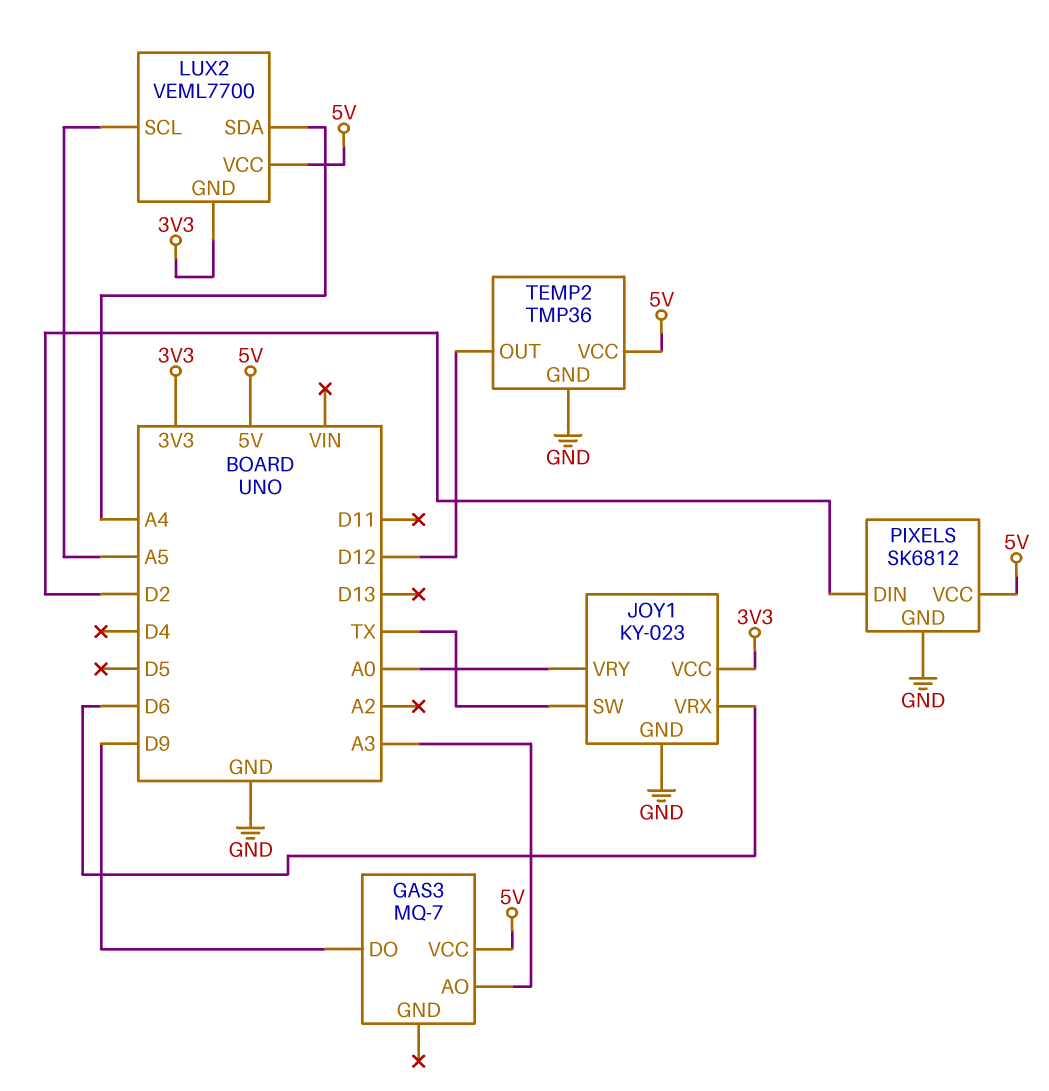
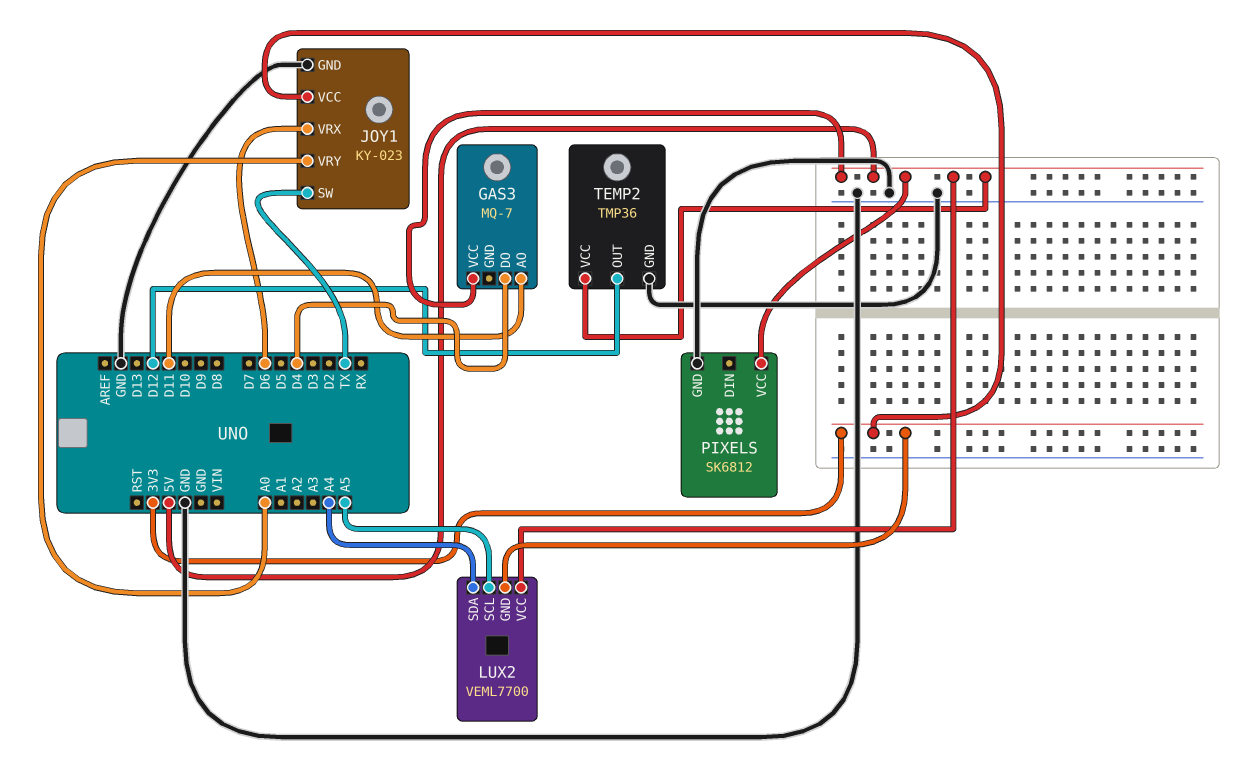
GAS3 pin AO: A3 -> D11
GAS3 pin DO: D9 -> D4
PIXELS pin DIN: D2 -> none

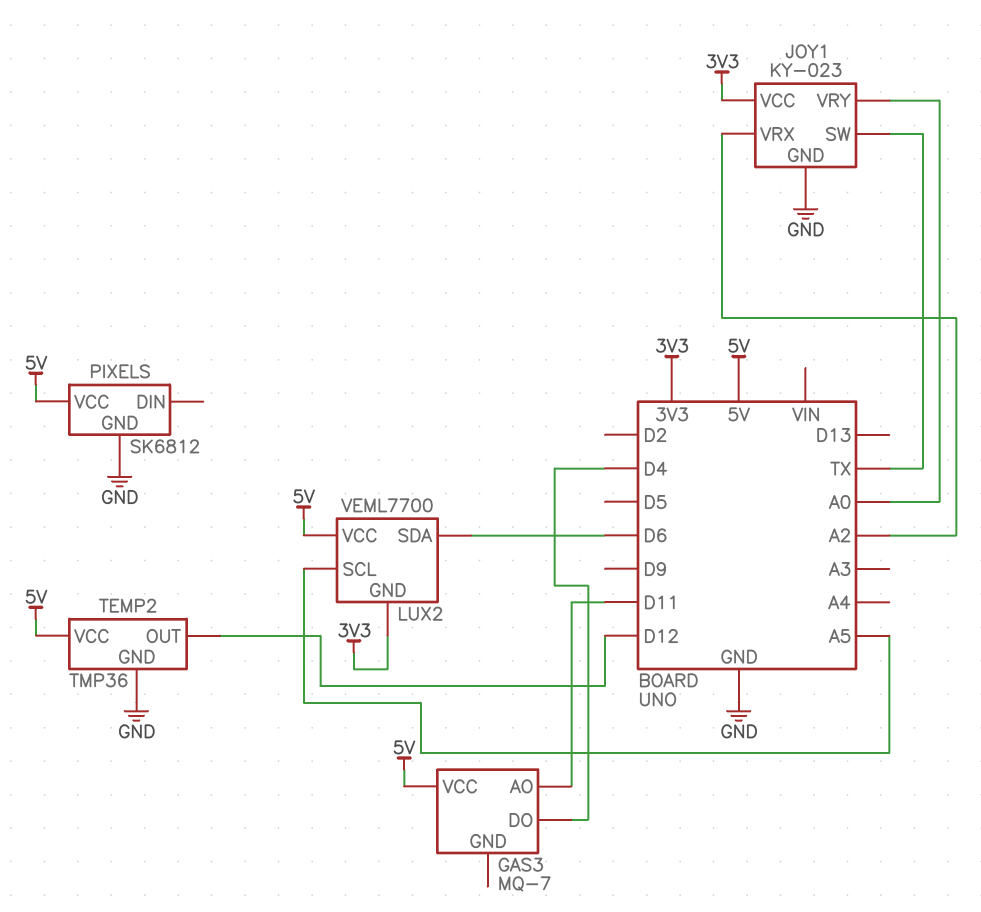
JOY1 pin VRX: D6 -> A2
LUX2 pin SDA: A4 -> D6

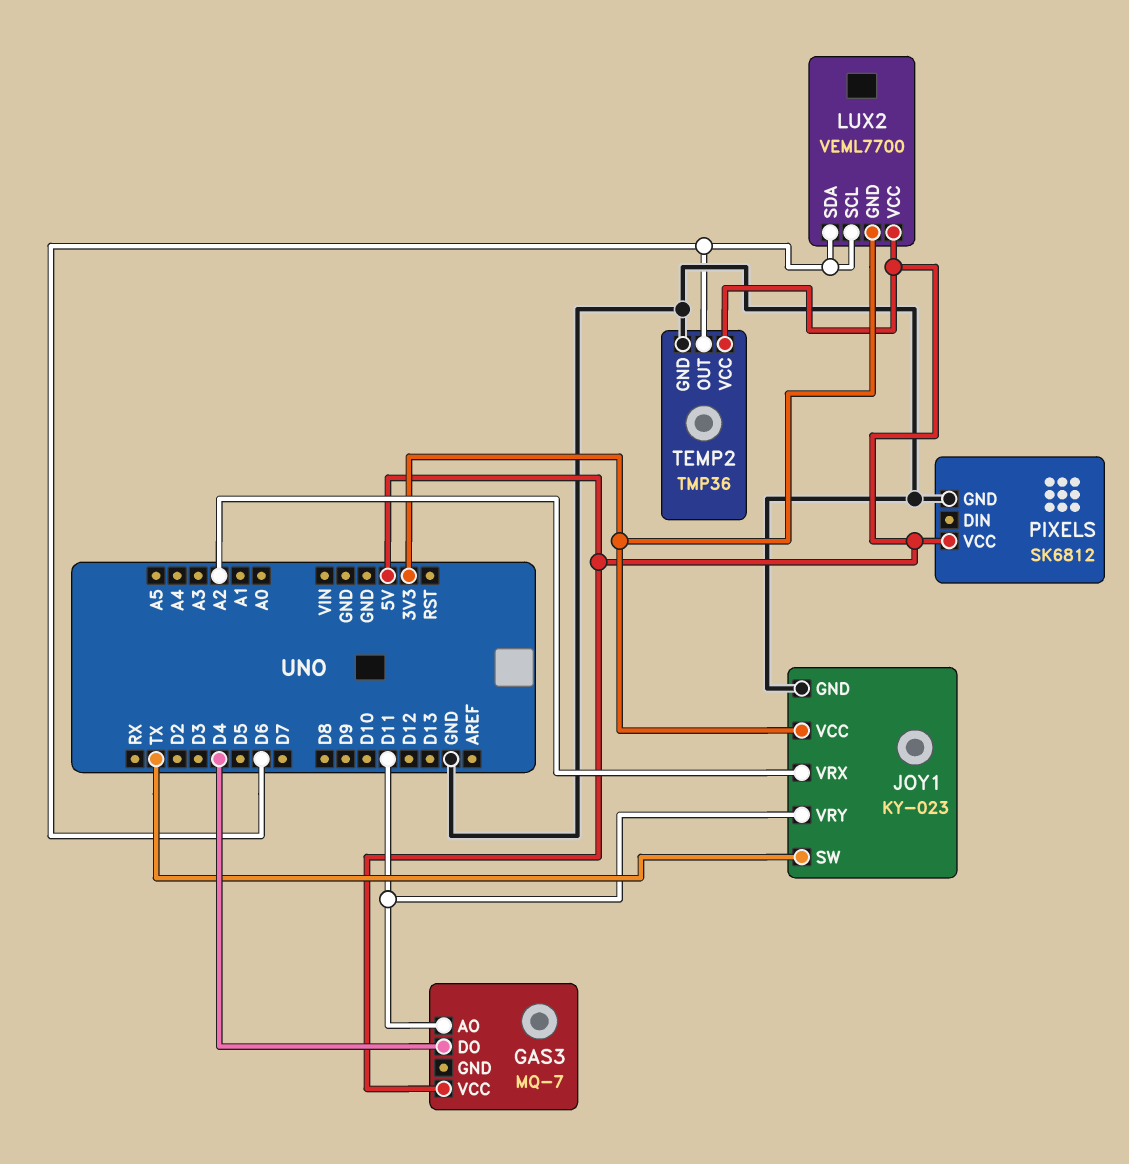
JOY1 pin VRY: A0 -> D11
LUX2 pin SCL: A5 -> D6
TEMP2 pin OUT: D12 -> D6

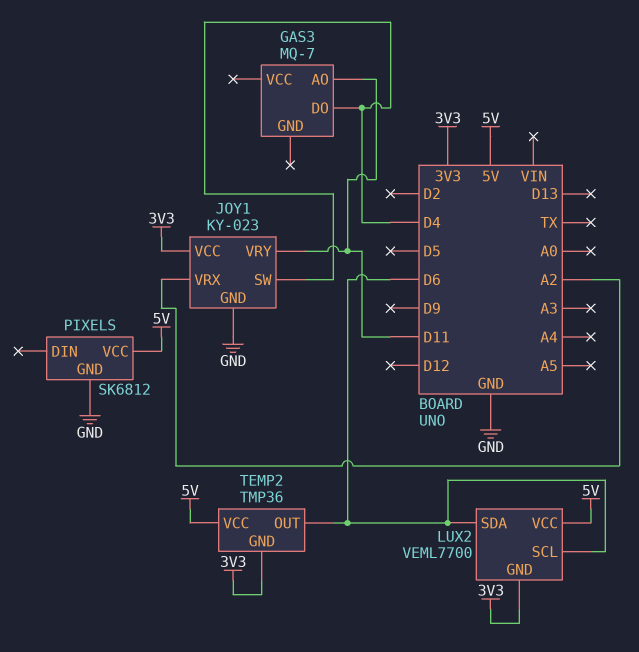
GAS3 pin VCC: 5V -> none
JOY1 pin SW: TX -> D4
TEMP2 pin GND: GND -> 3V3

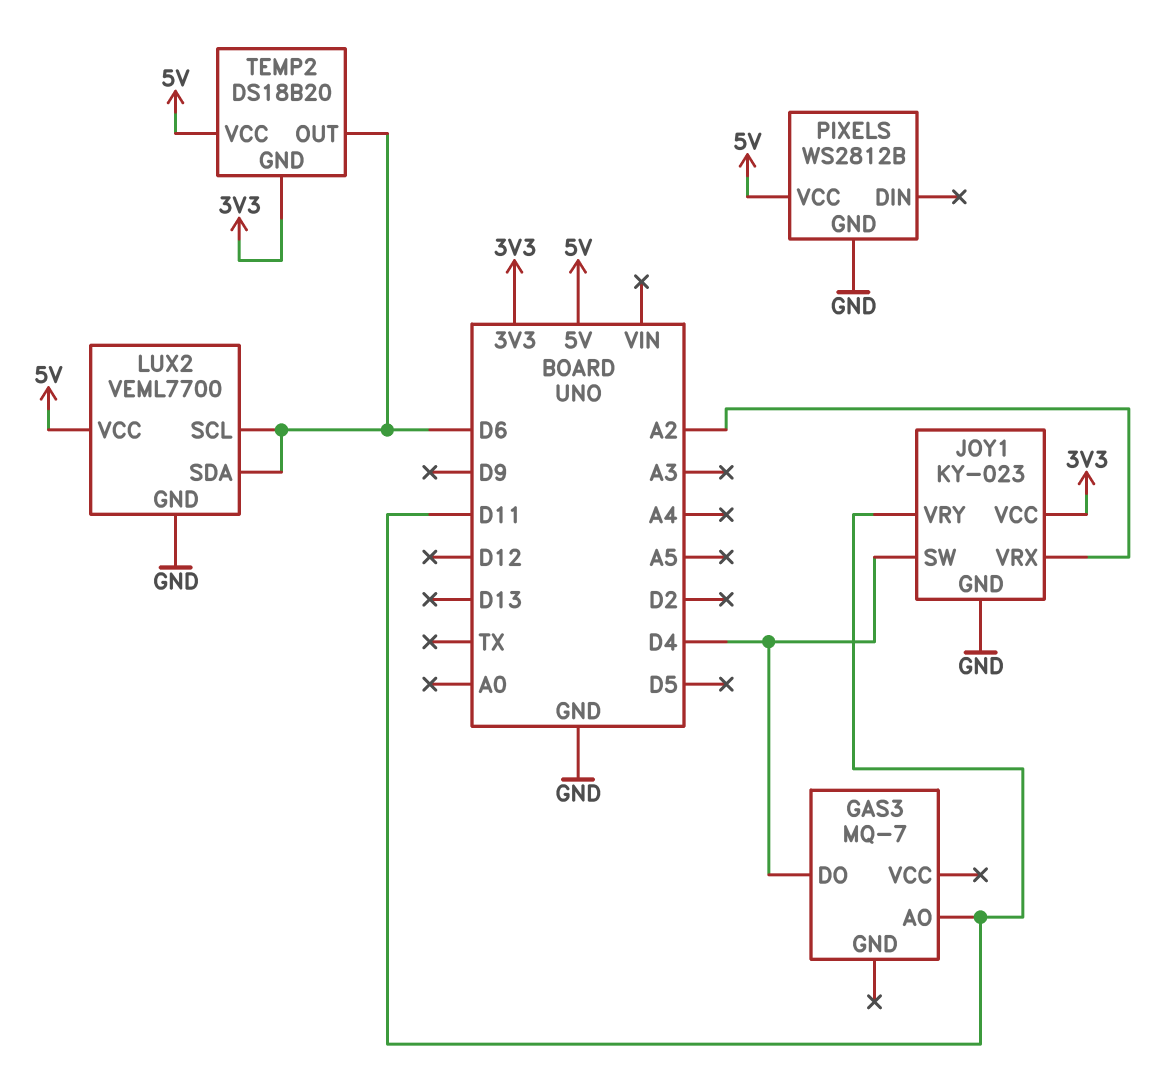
LUX2 pin GND: 3V3 -> GND
PIXELS: SK6812 -> WS2812B
TEMP2: TMP36 -> DS18B20

